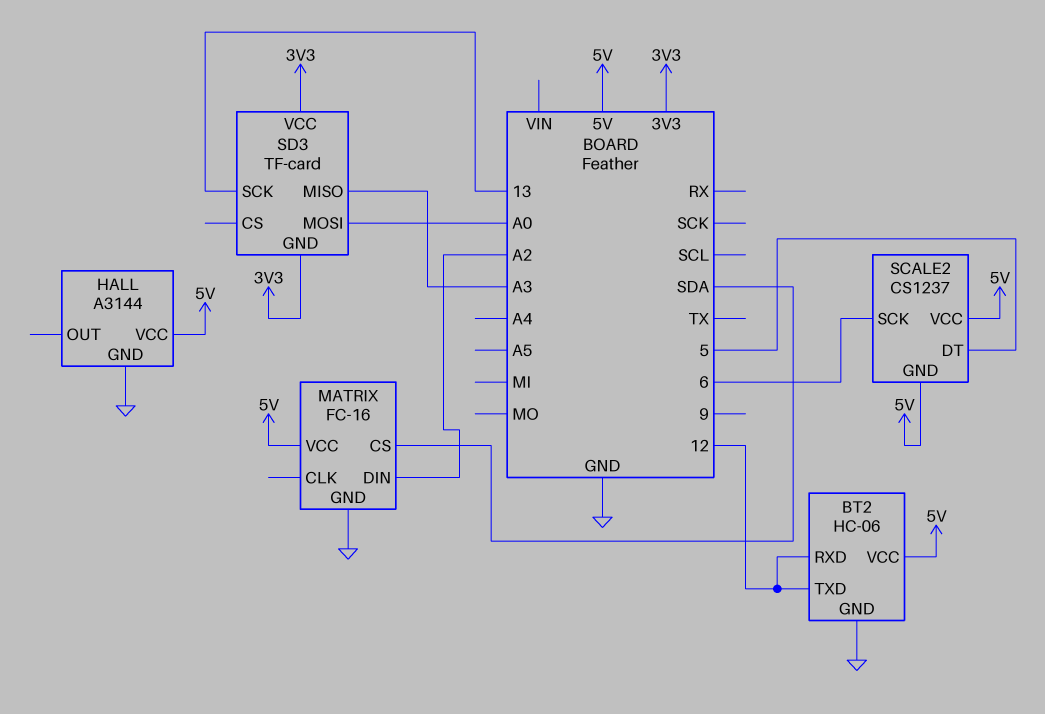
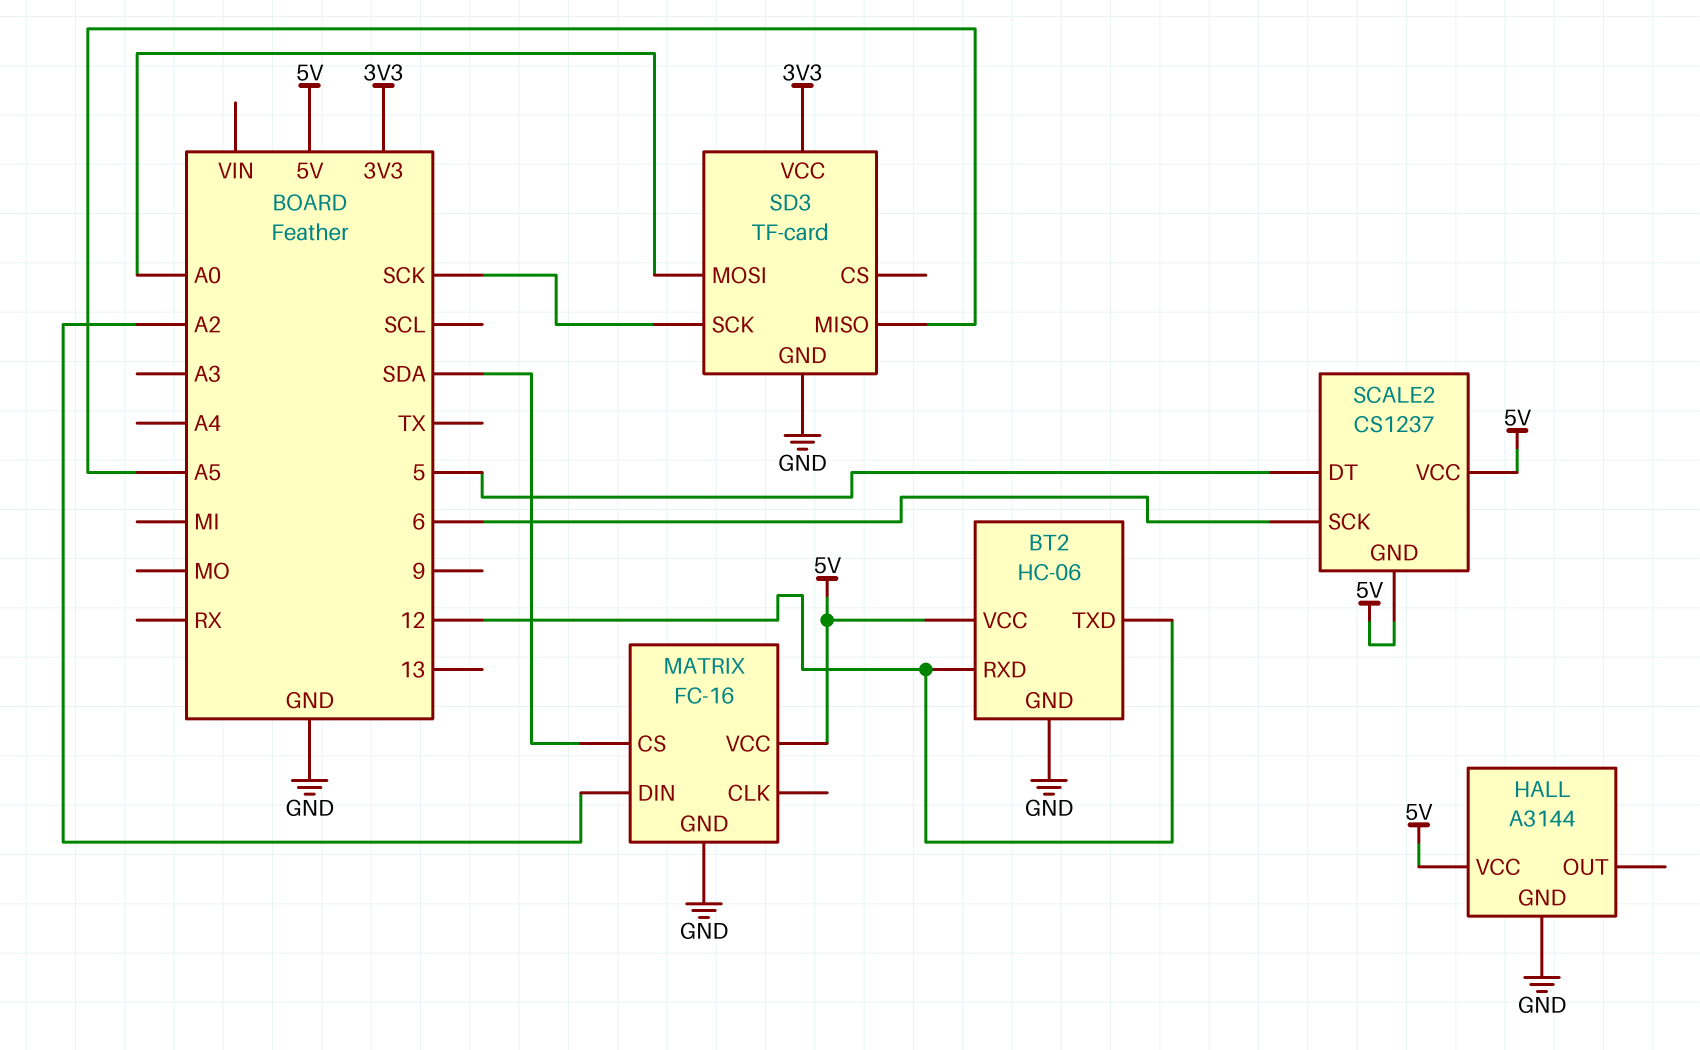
SD3 pin GND: 3V3 -> GND
SD3 pin MISO: A3 -> A5
SD3 pin SCK: 13 -> SCK

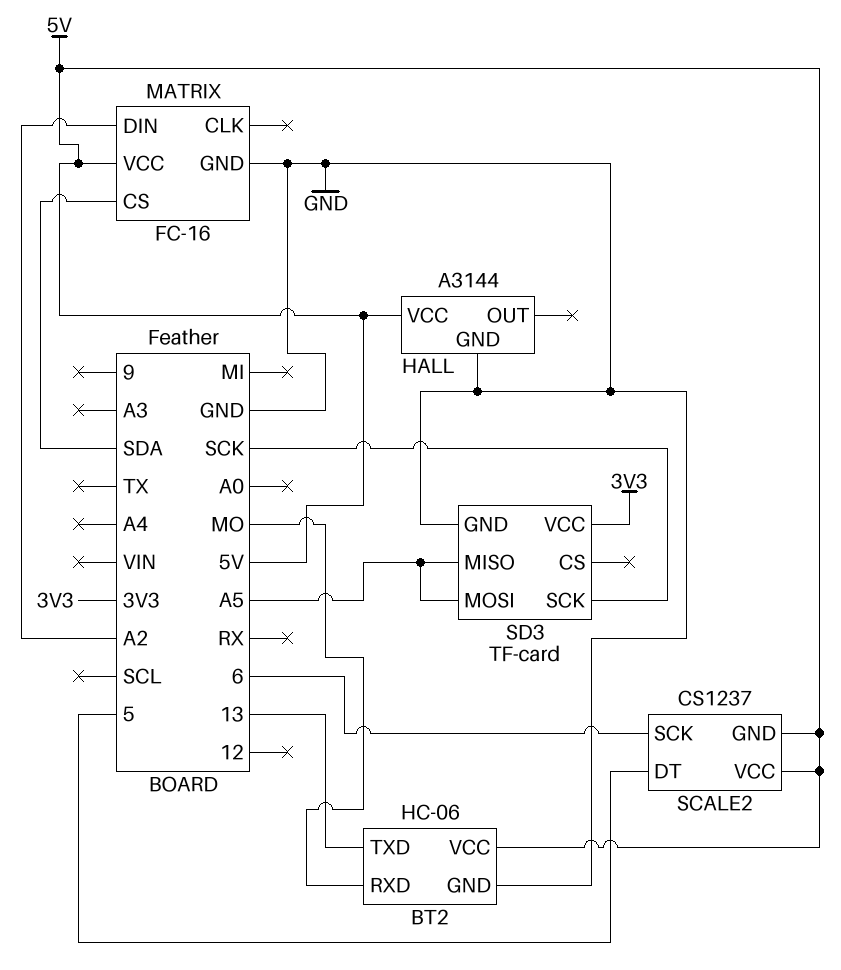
BT2 pin RXD: 12 -> MO
BT2 pin TXD: 12 -> 13
SD3 pin MOSI: A0 -> A5

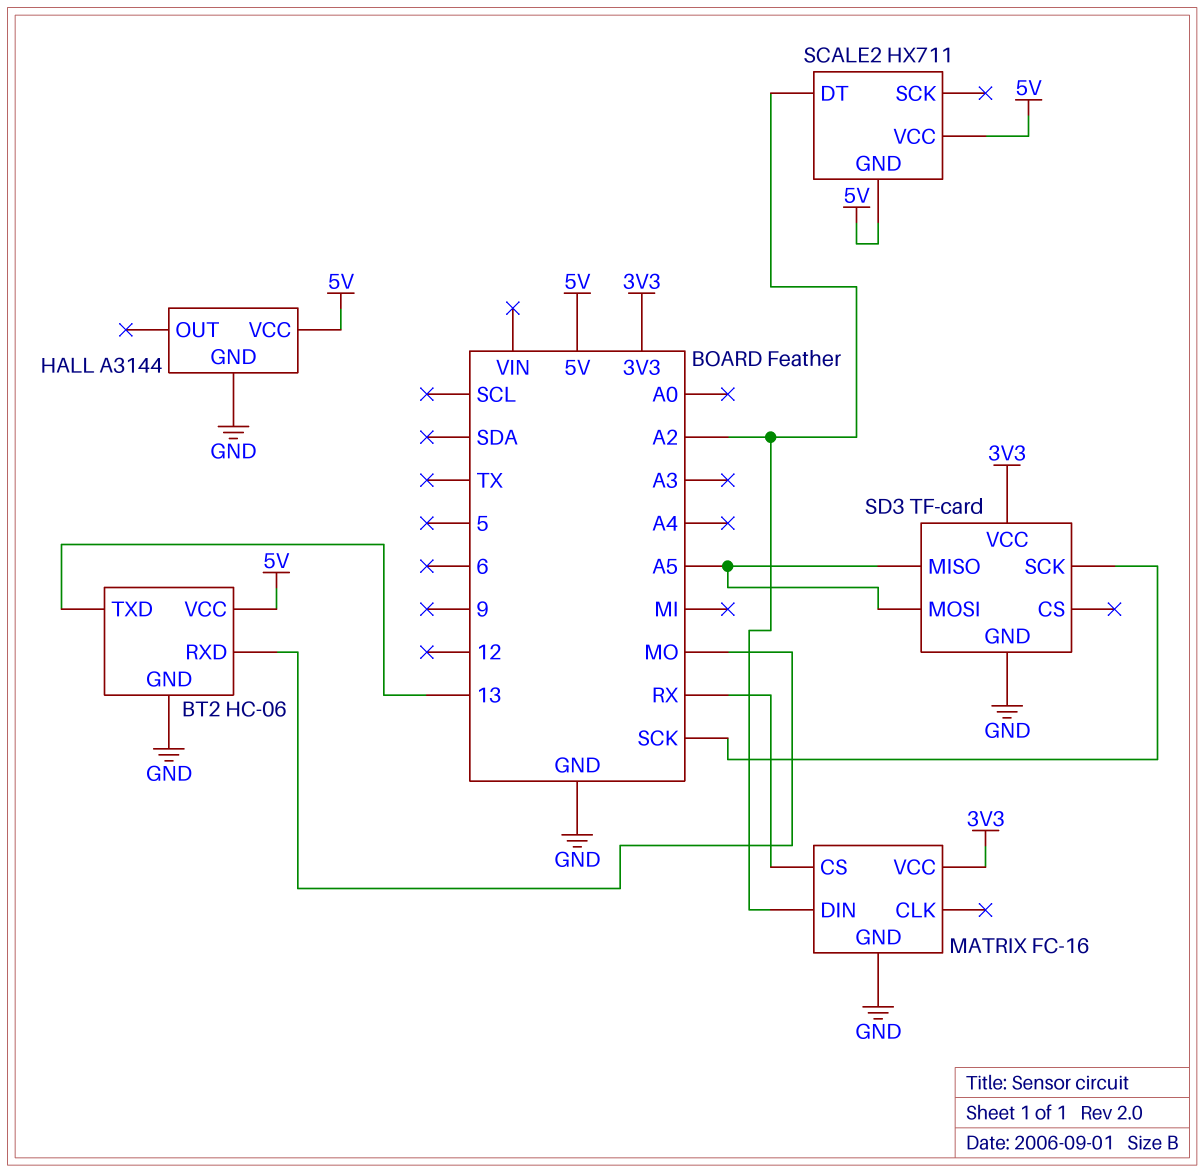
MATRIX pin CS: SDA -> RX
MATRIX pin VCC: 5V -> 3V3
SCALE2: CS1237 -> HX711
SCALE2 pin DT: 5 -> A2
SCALE2 pin SCK: 6 -> none

